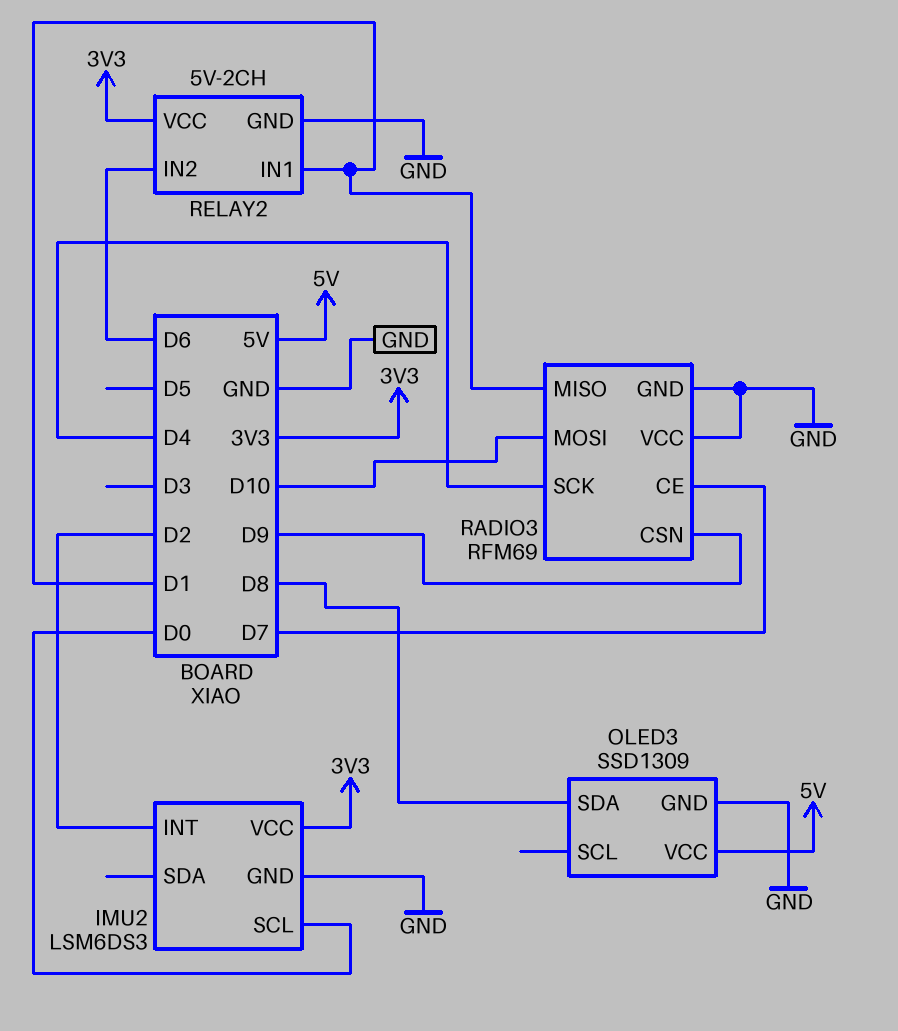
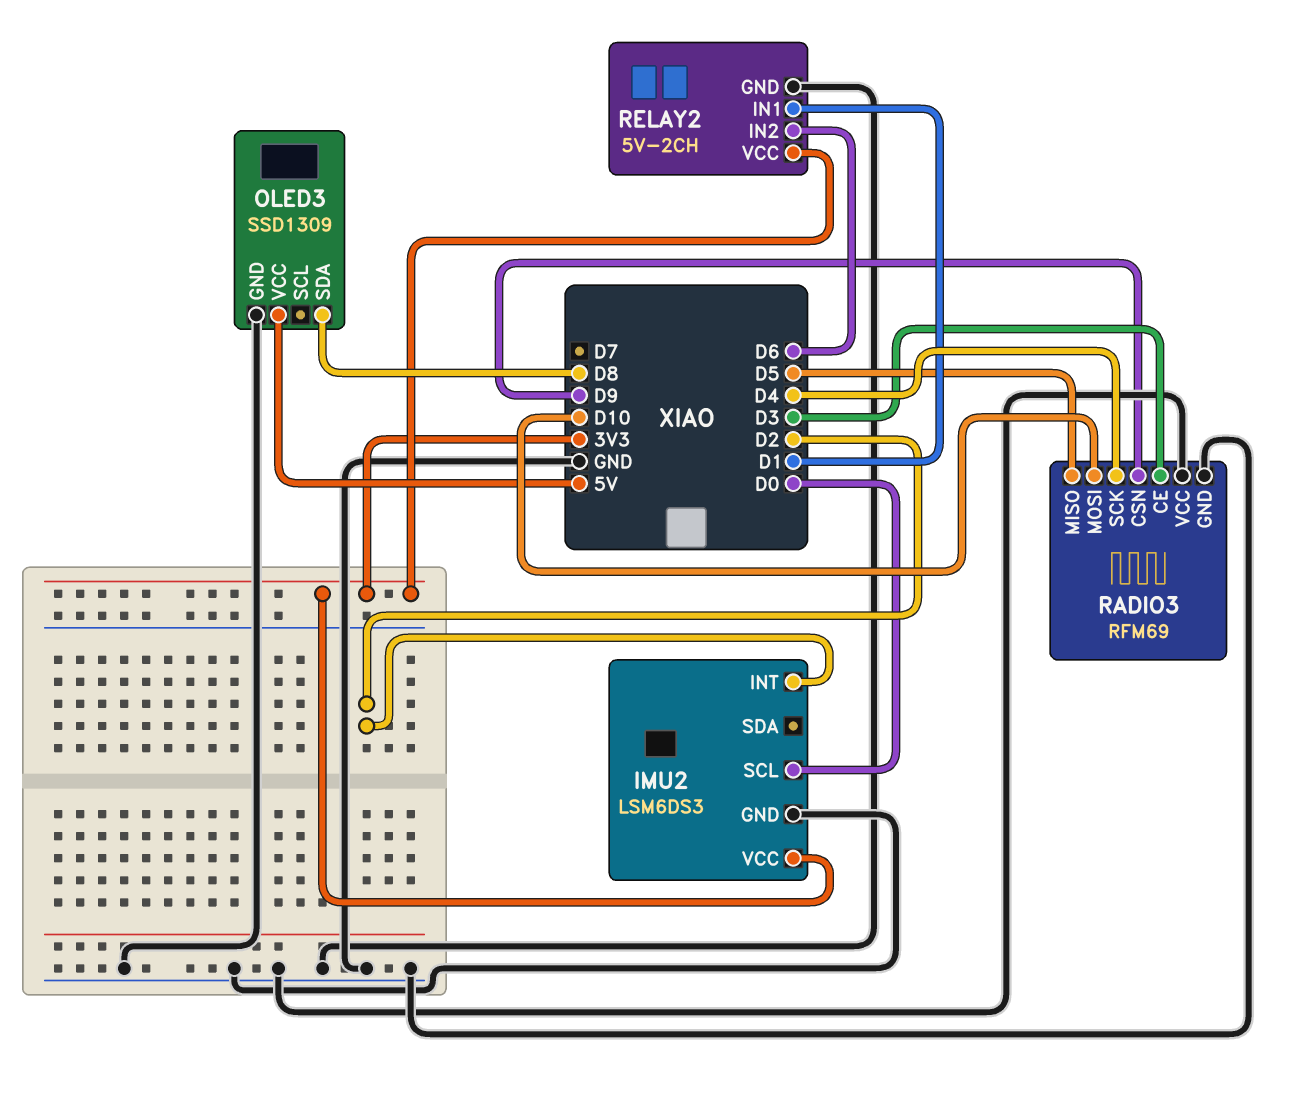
RADIO3 pin CE: D7 -> D3
RADIO3 pin MISO: D1 -> D5

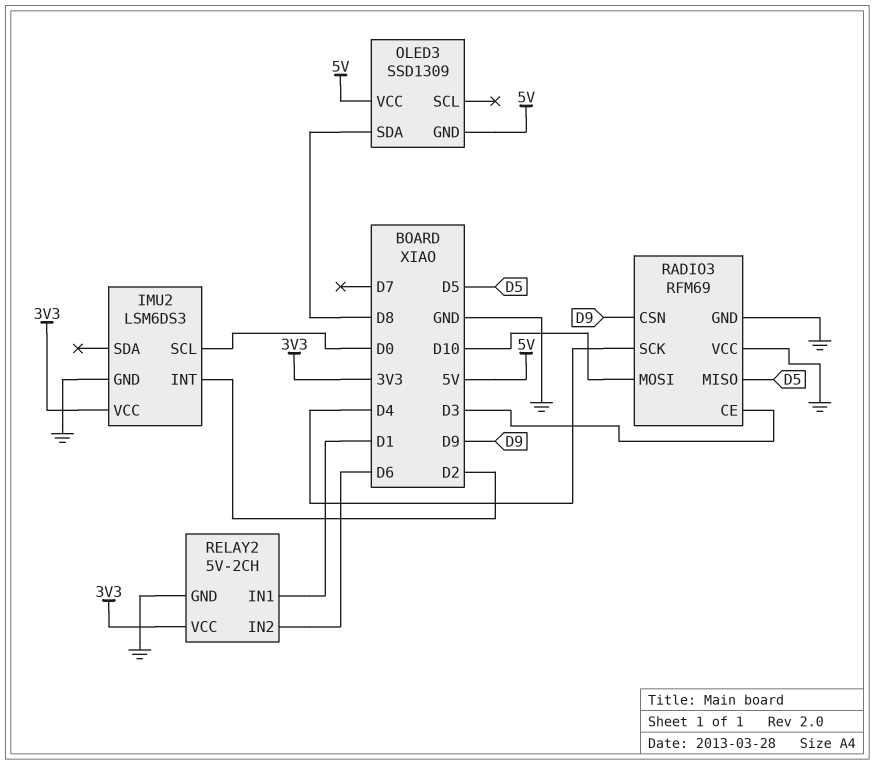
OLED3 pin GND: GND -> 5V

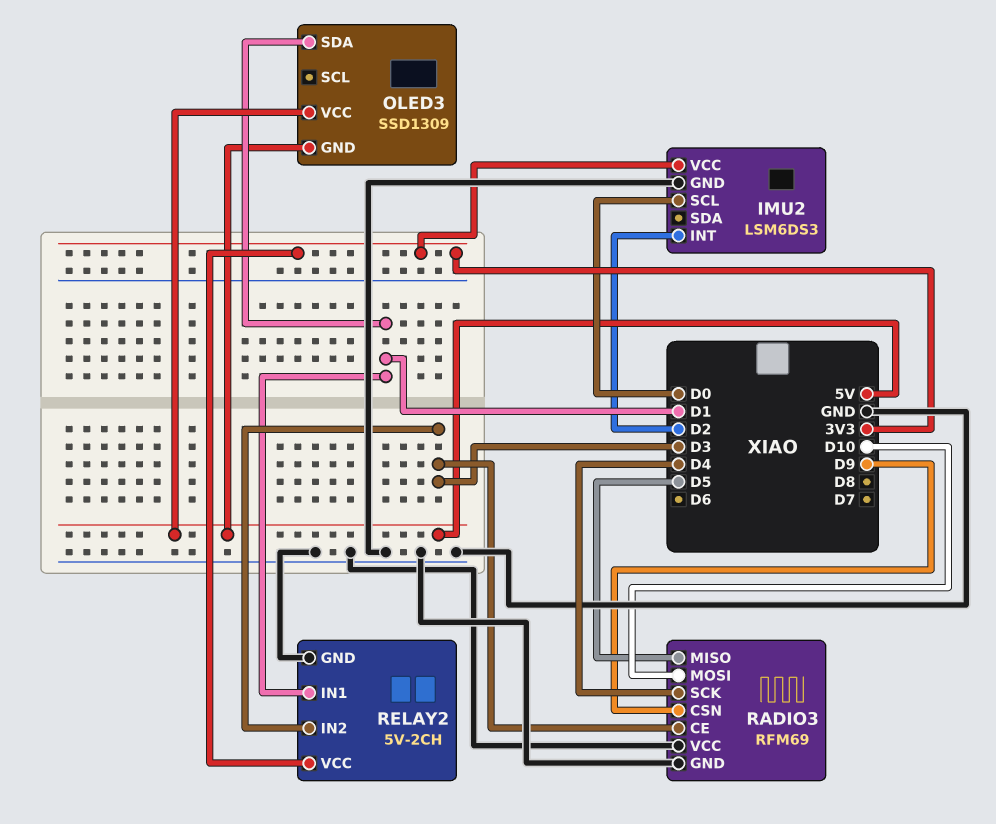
OLED3 pin SDA: D8 -> D1
RELAY2 pin IN2: D6 -> D3

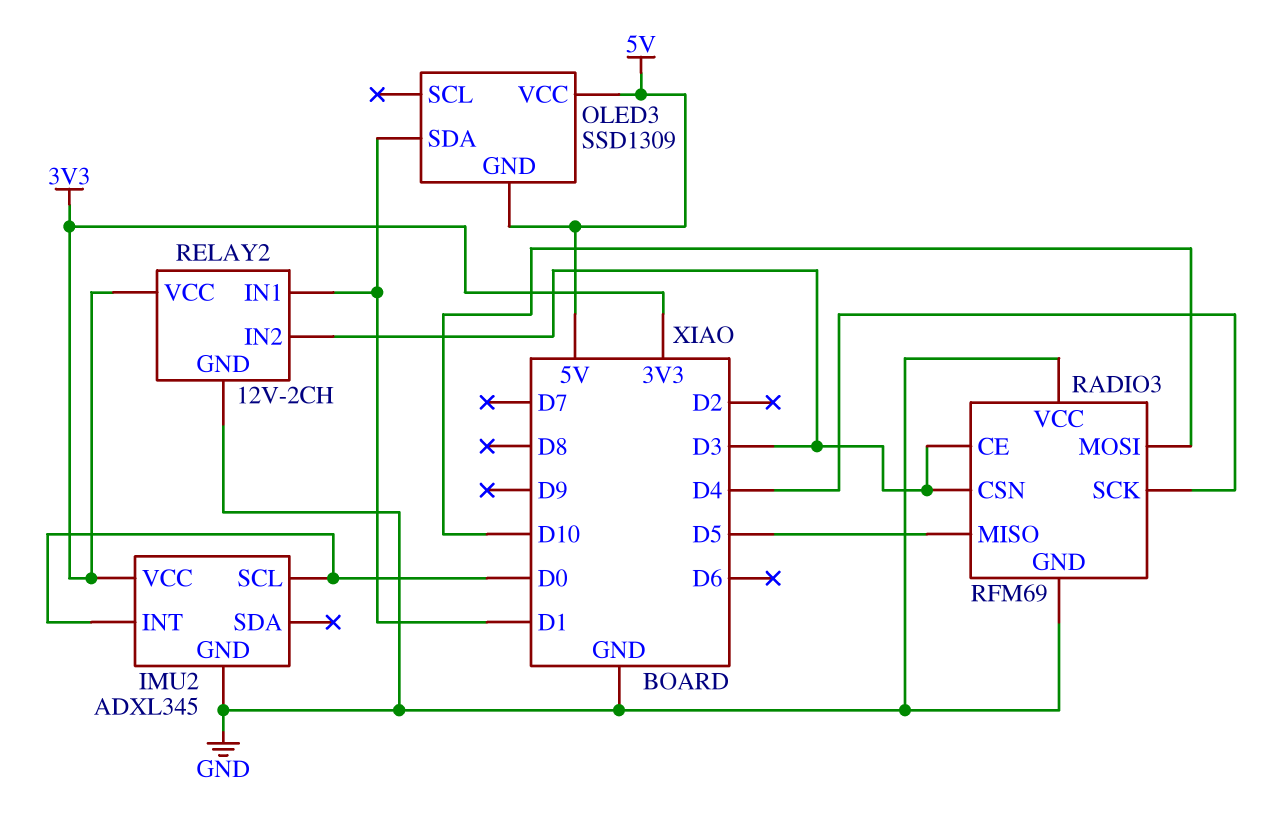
IMU2: LSM6DS3 -> ADXL345
IMU2 pin INT: D2 -> D0
RADIO3 pin CSN: D9 -> D3
RELAY2: 5V-2CH -> 12V-2CH

